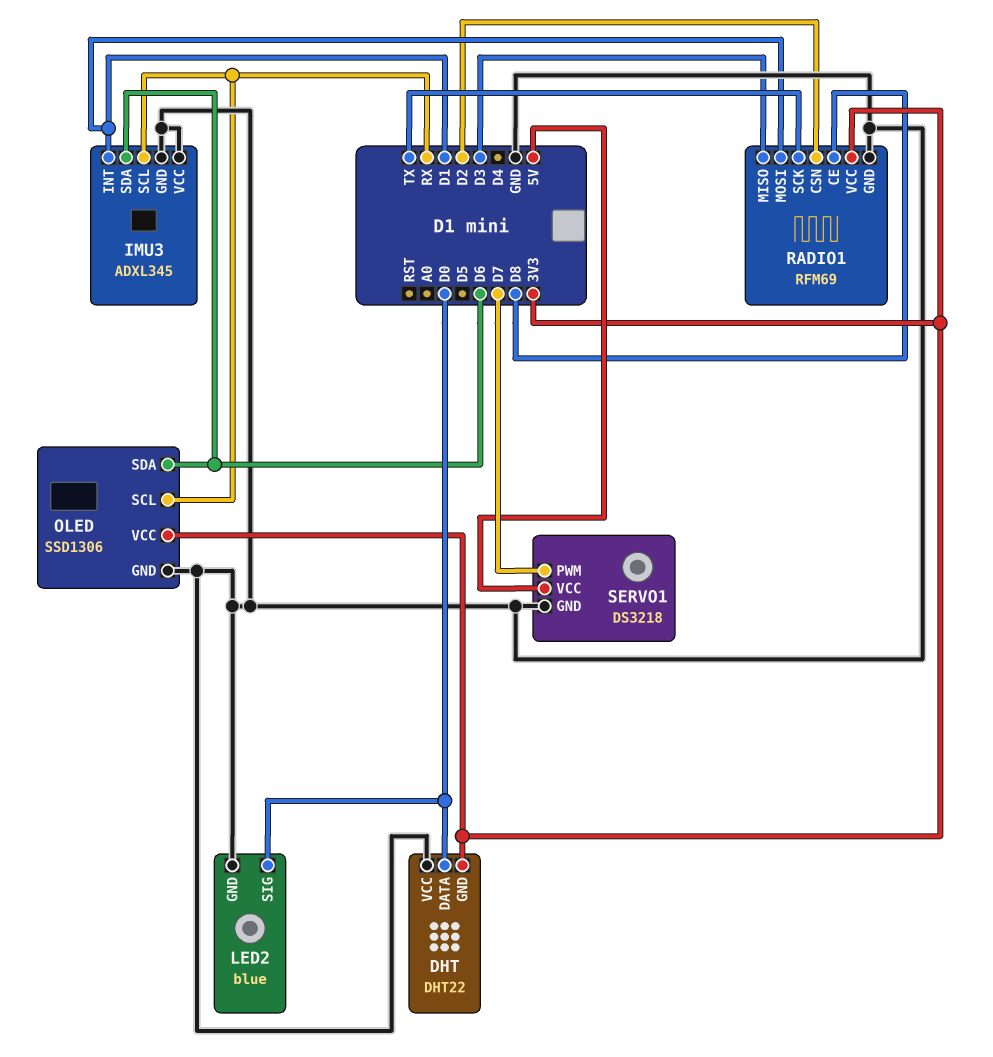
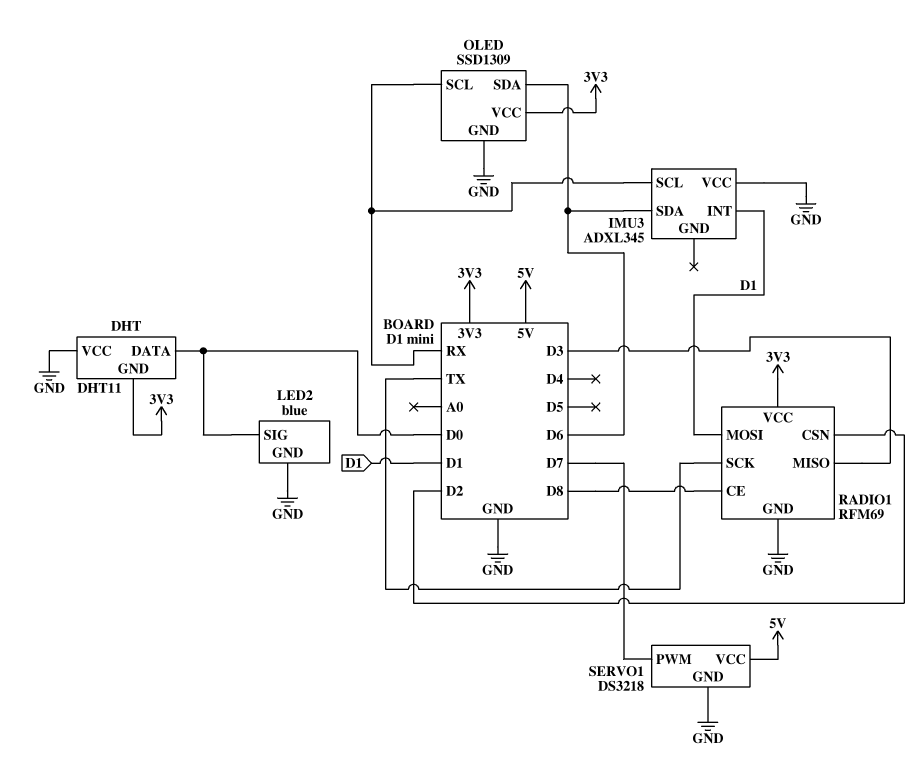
DHT: DHT22 -> DHT11
IMU3 pin GND: GND -> none
OLED: SSD1306 -> SSD1309

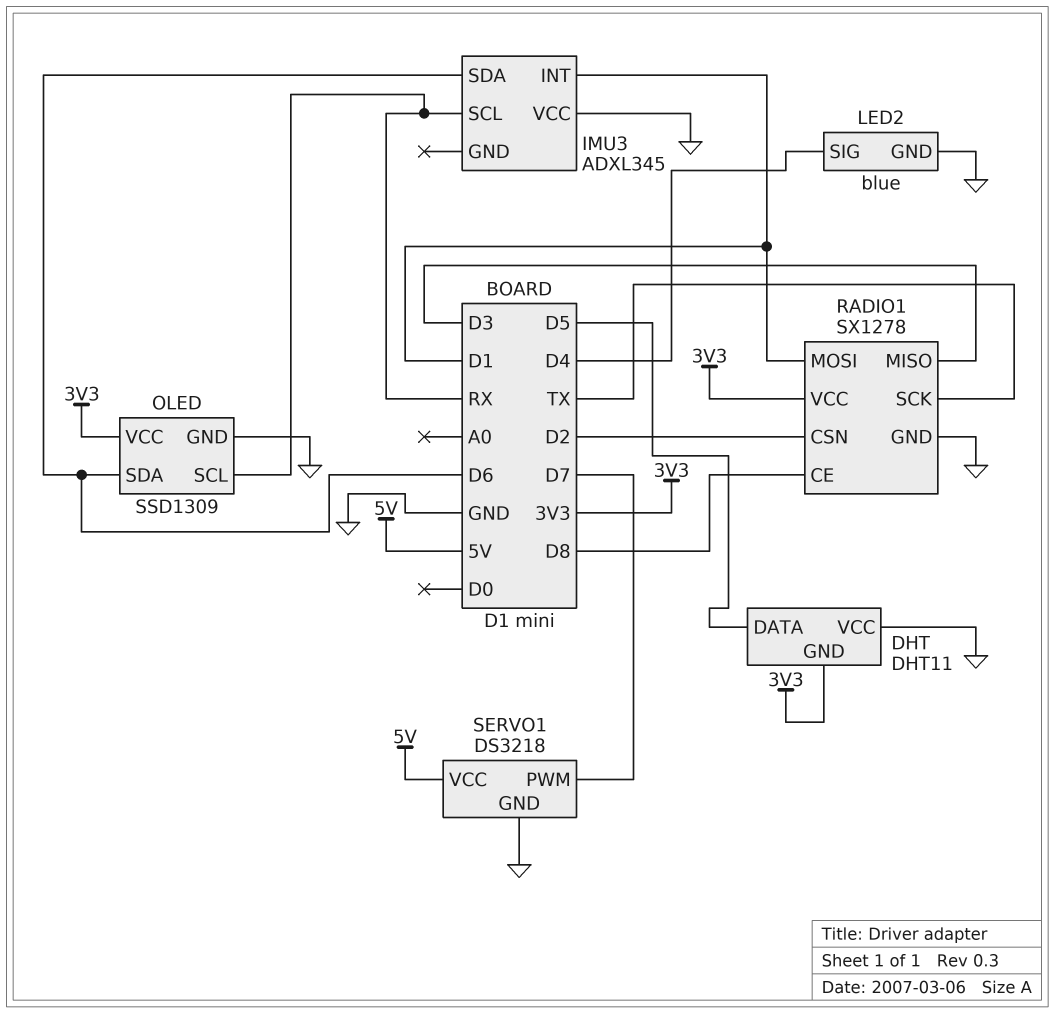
DHT pin DATA: D0 -> D5
LED2 pin SIG: D0 -> D4
RADIO1: RFM69 -> SX1278

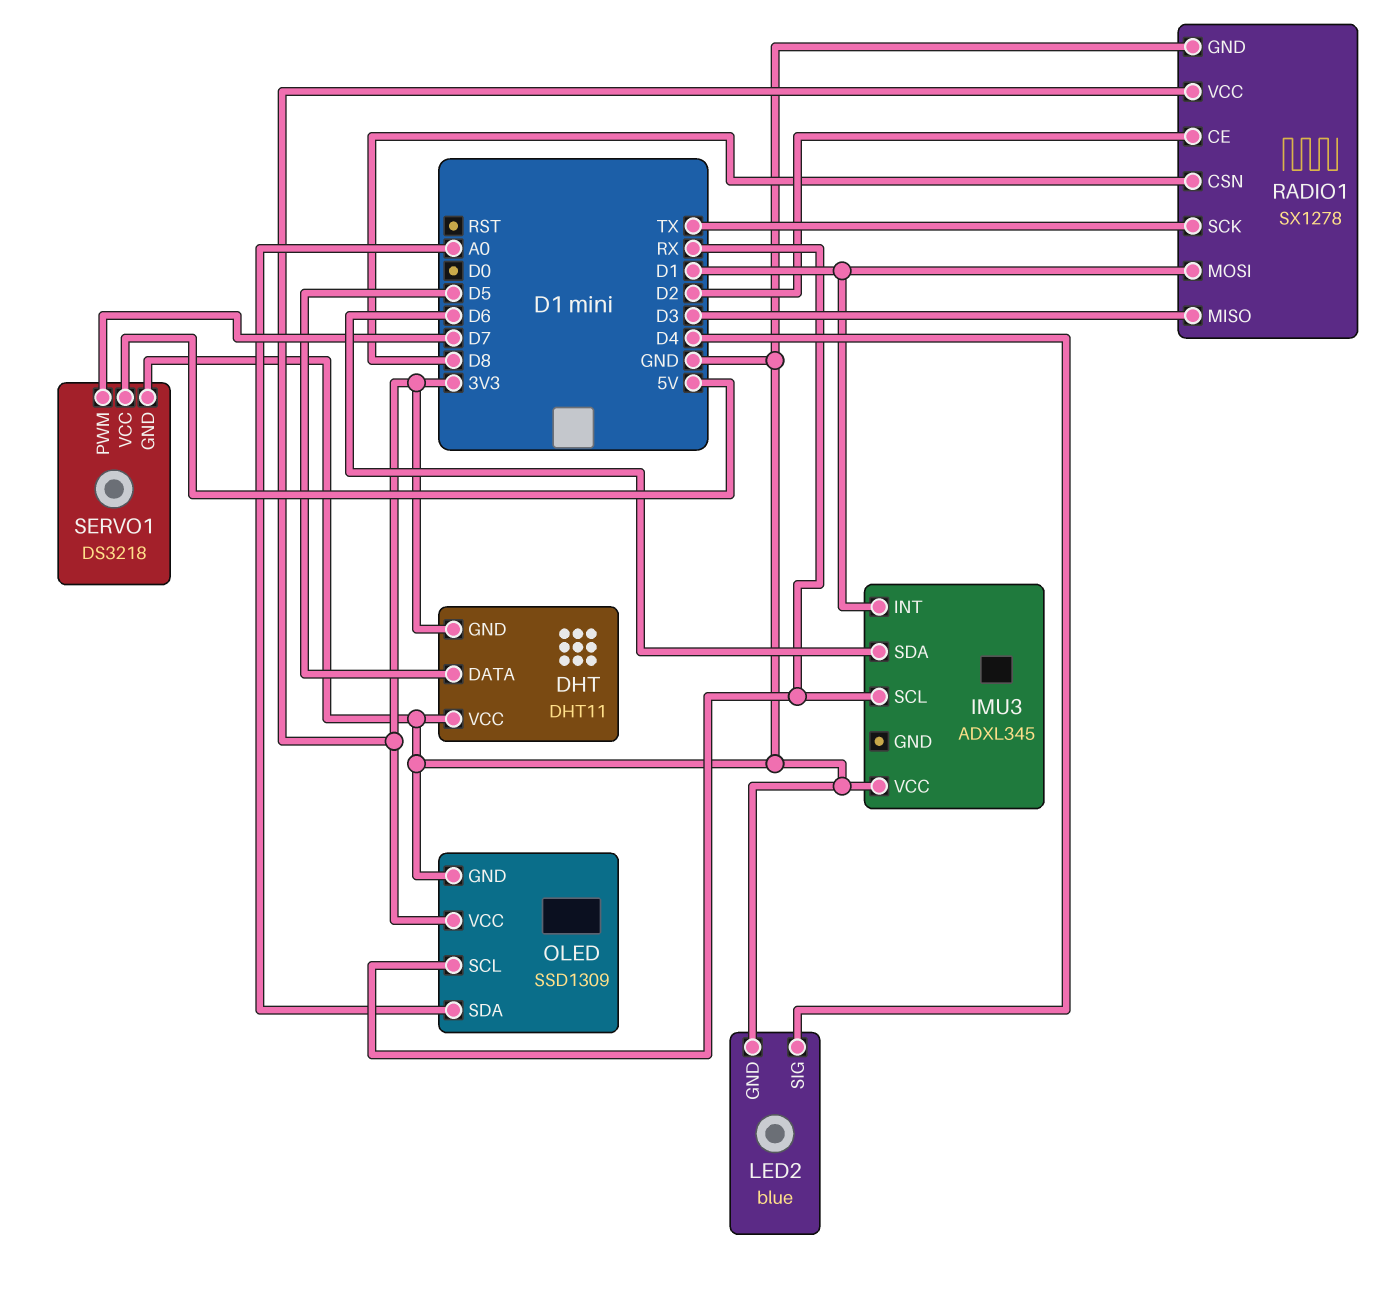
OLED pin SDA: D6 -> A0
RADIO1 pin CE: D8 -> D2
RADIO1 pin CSN: D2 -> D8

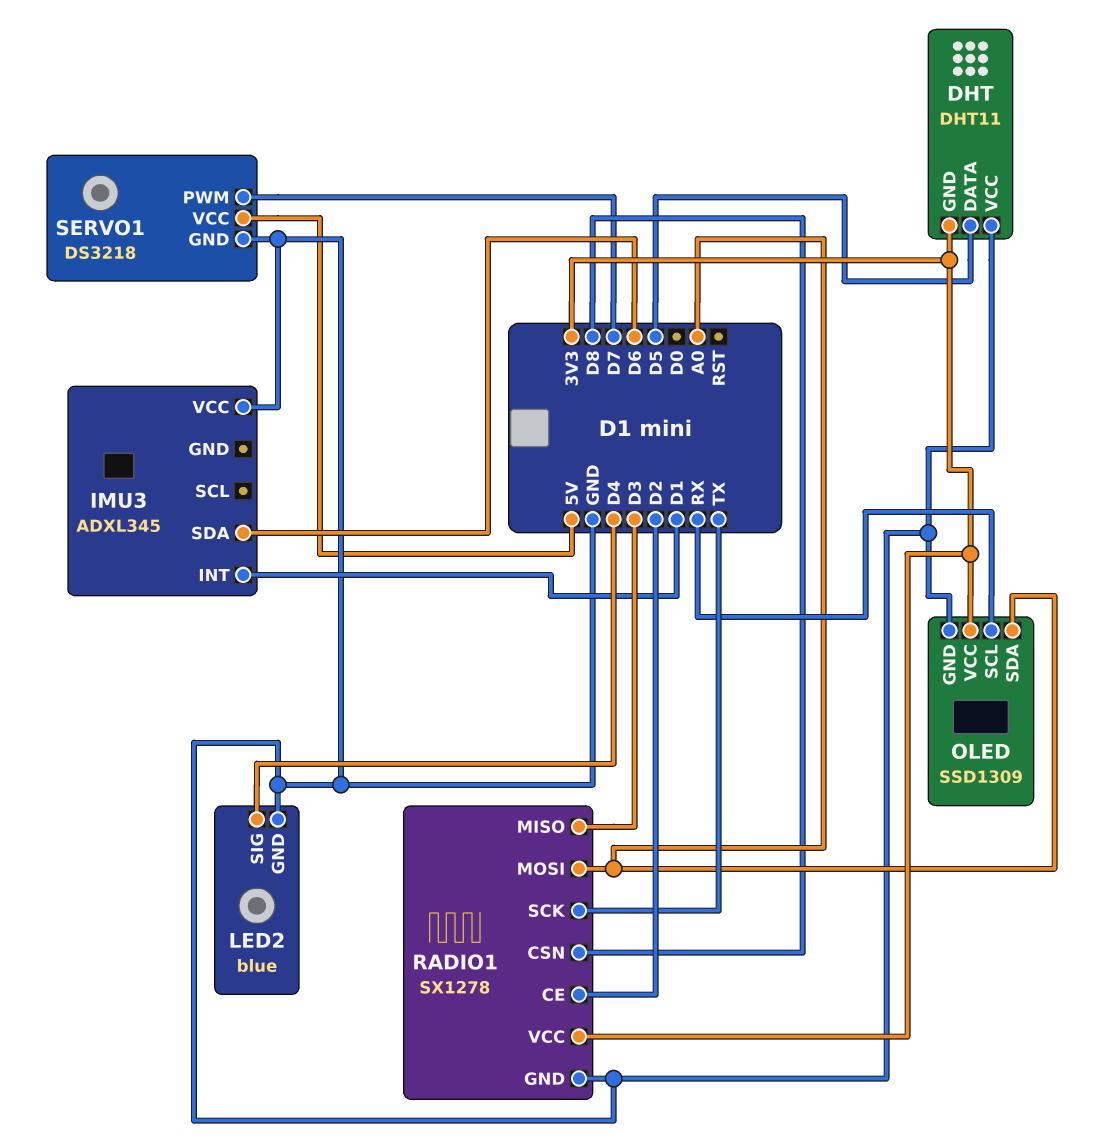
IMU3 pin SCL: RX -> none
RADIO1 pin MOSI: D1 -> A0

